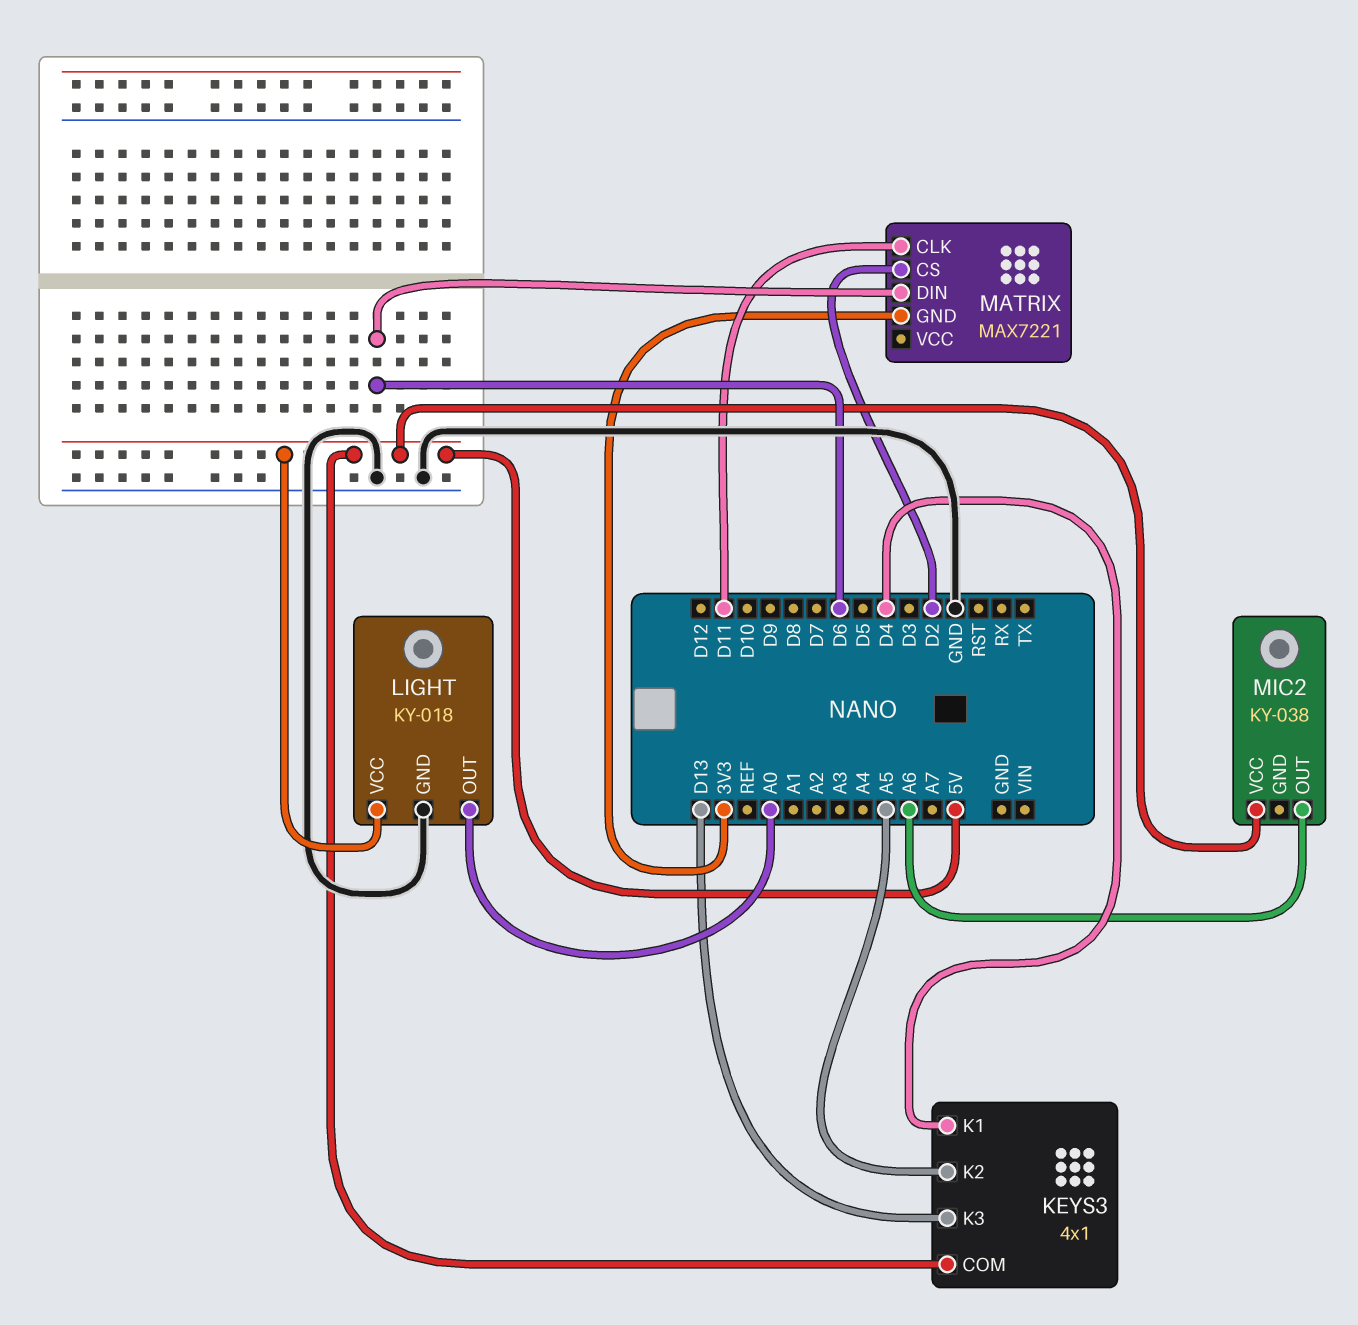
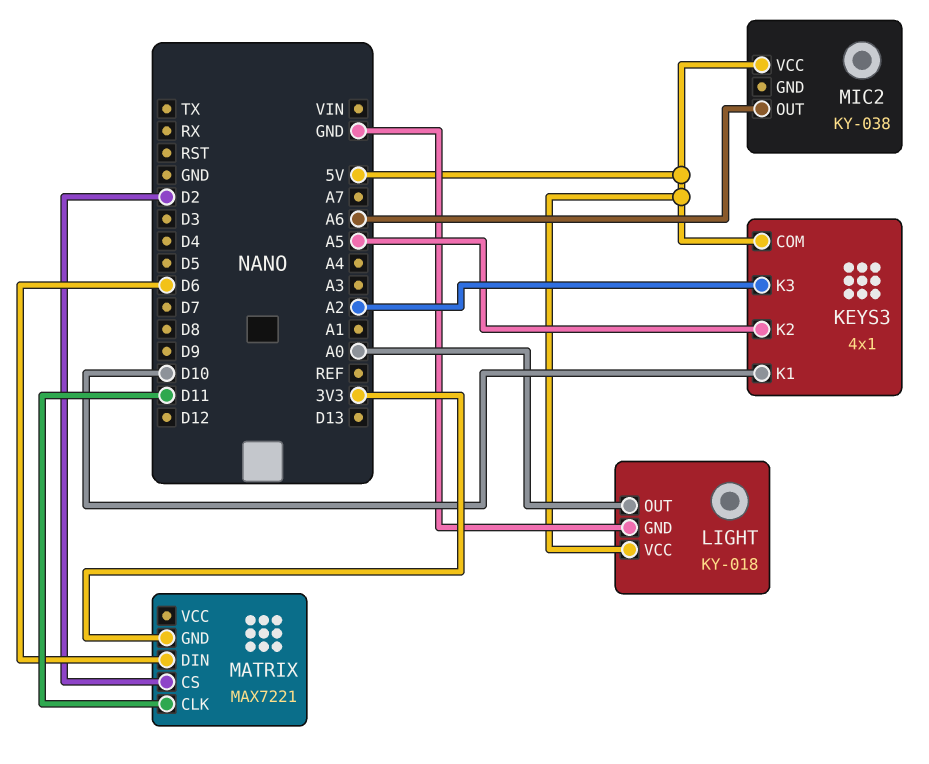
KEYS3 pin K1: D4 -> D10
KEYS3 pin K3: D13 -> A2

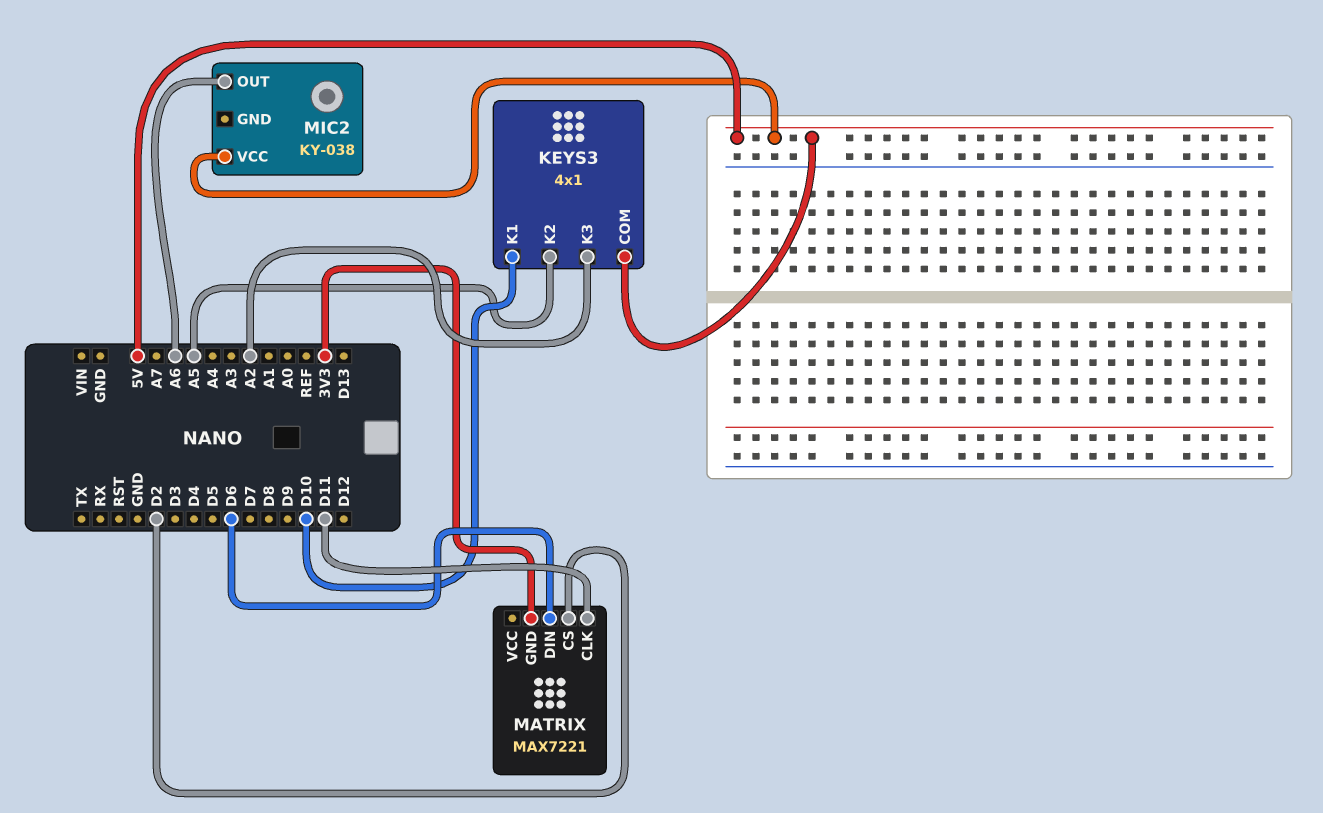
LIGHT: KY-018 -> none
LIGHT pin GND: GND -> none
LIGHT pin OUT: A0 -> none
LIGHT pin VCC: 5V -> none

